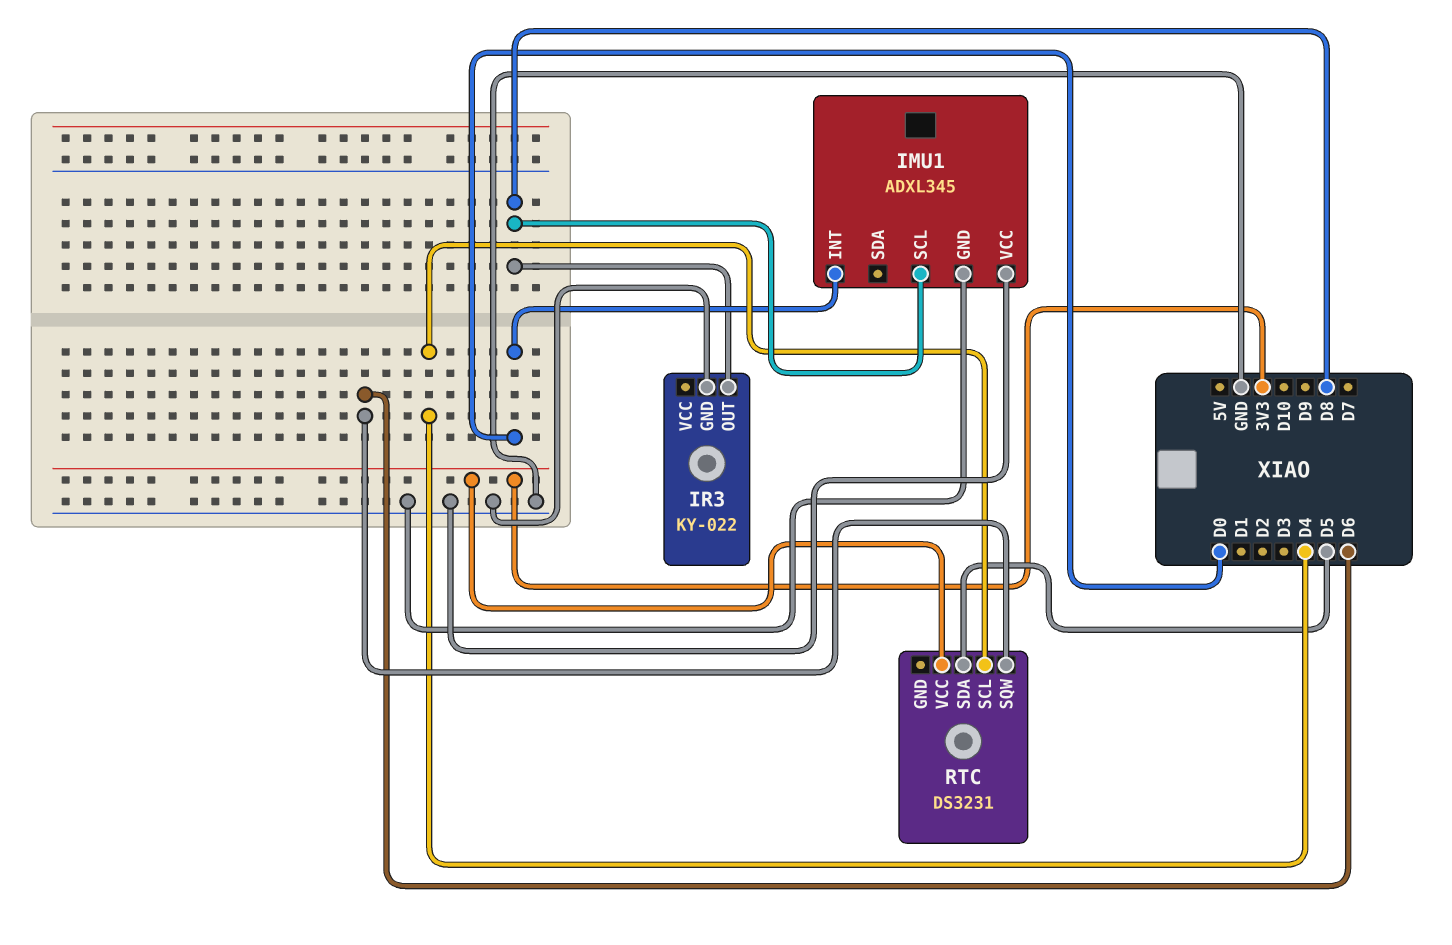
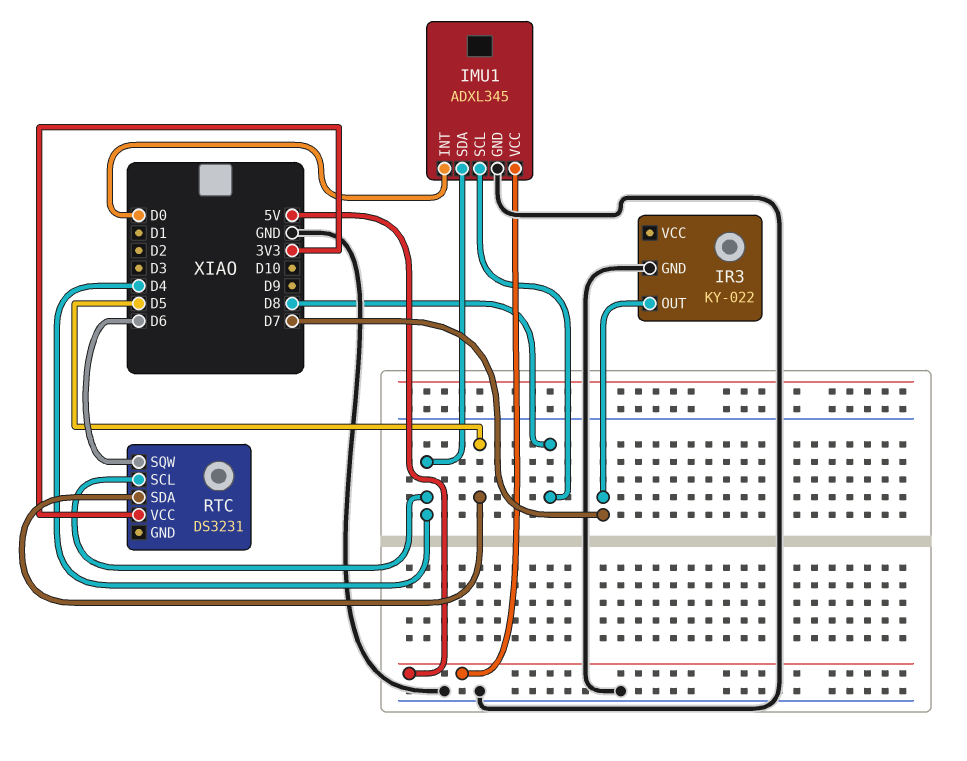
IMU1 pin SDA: none -> D4
IMU1 pin VCC: GND -> 5V
IR3 pin OUT: D8 -> D7

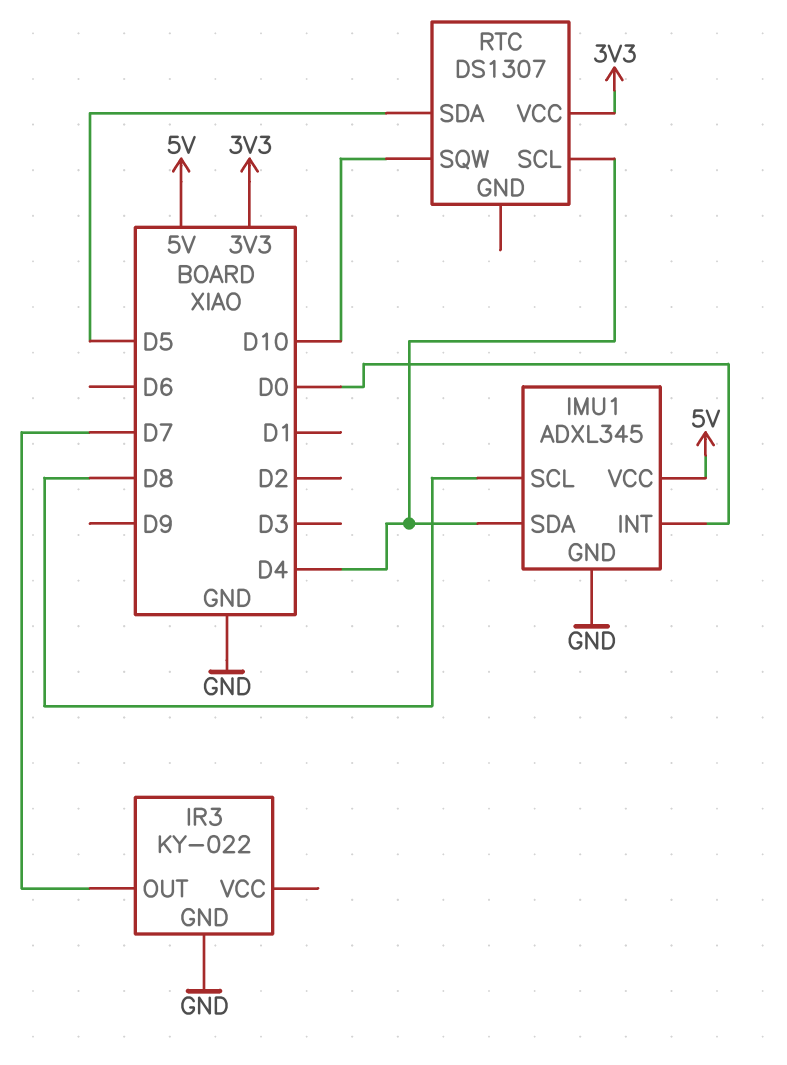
RTC: DS3231 -> DS1307
RTC pin SQW: D6 -> D10

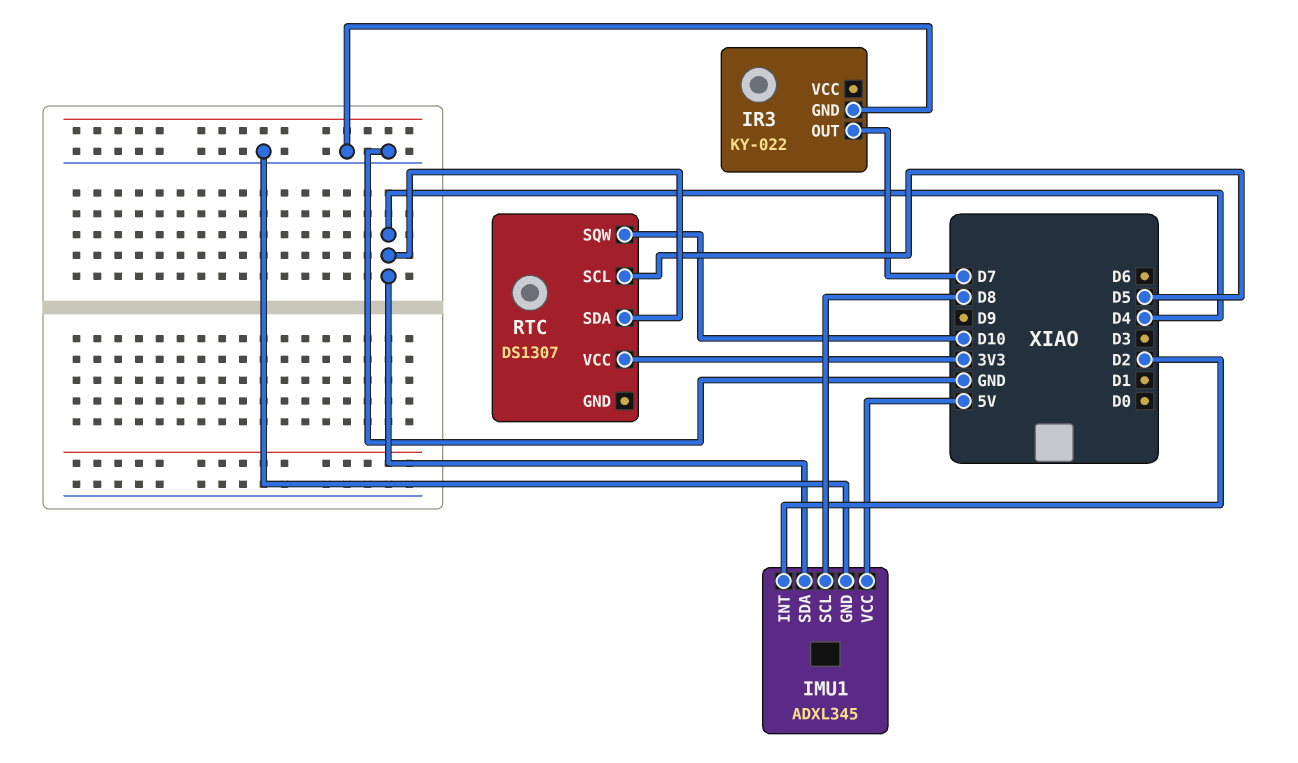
IMU1 pin INT: D0 -> D2
RTC pin SCL: D4 -> D5
RTC pin SDA: D5 -> D4

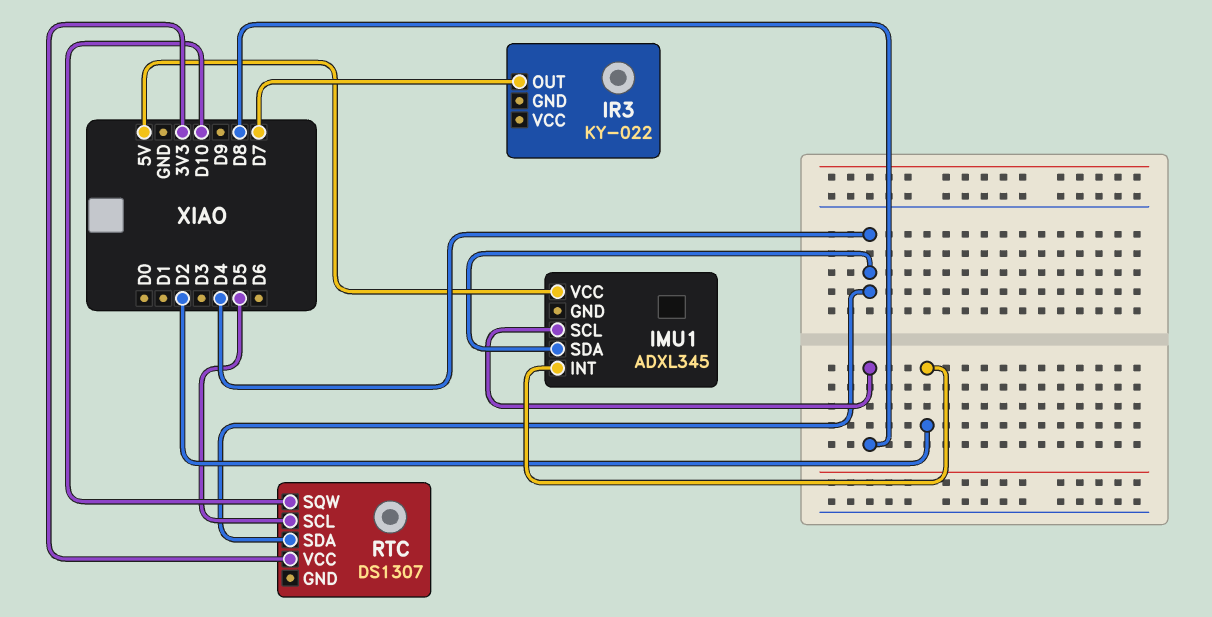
IMU1 pin GND: GND -> none
IR3 pin GND: GND -> none

